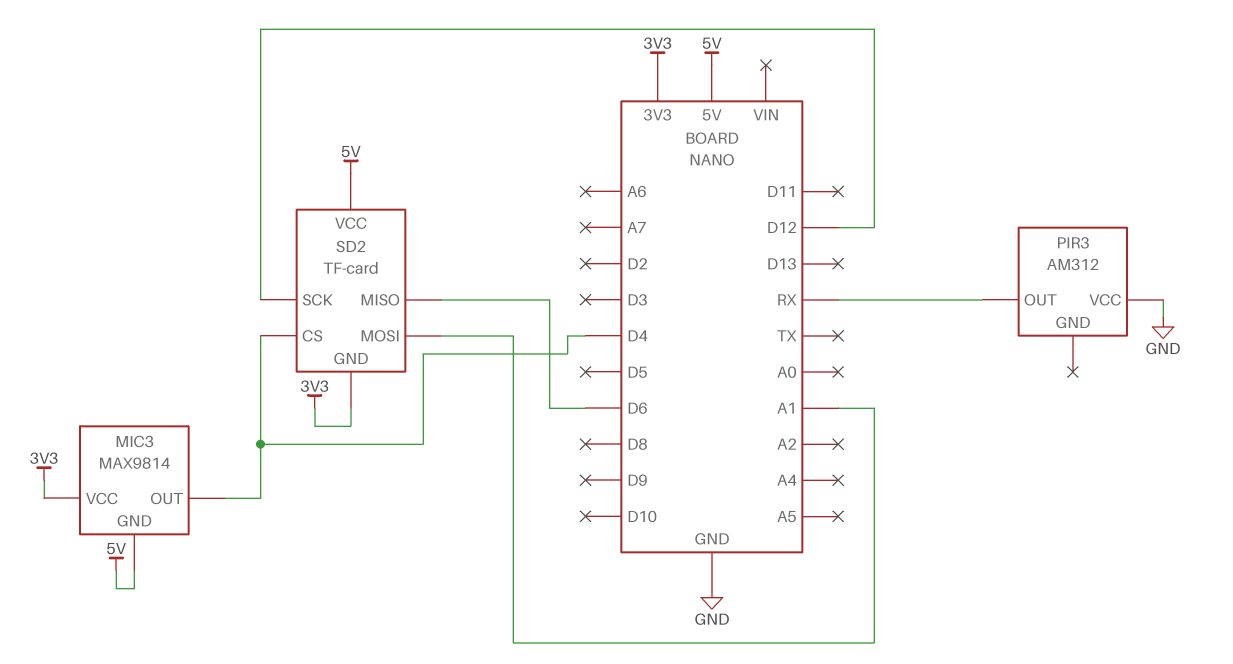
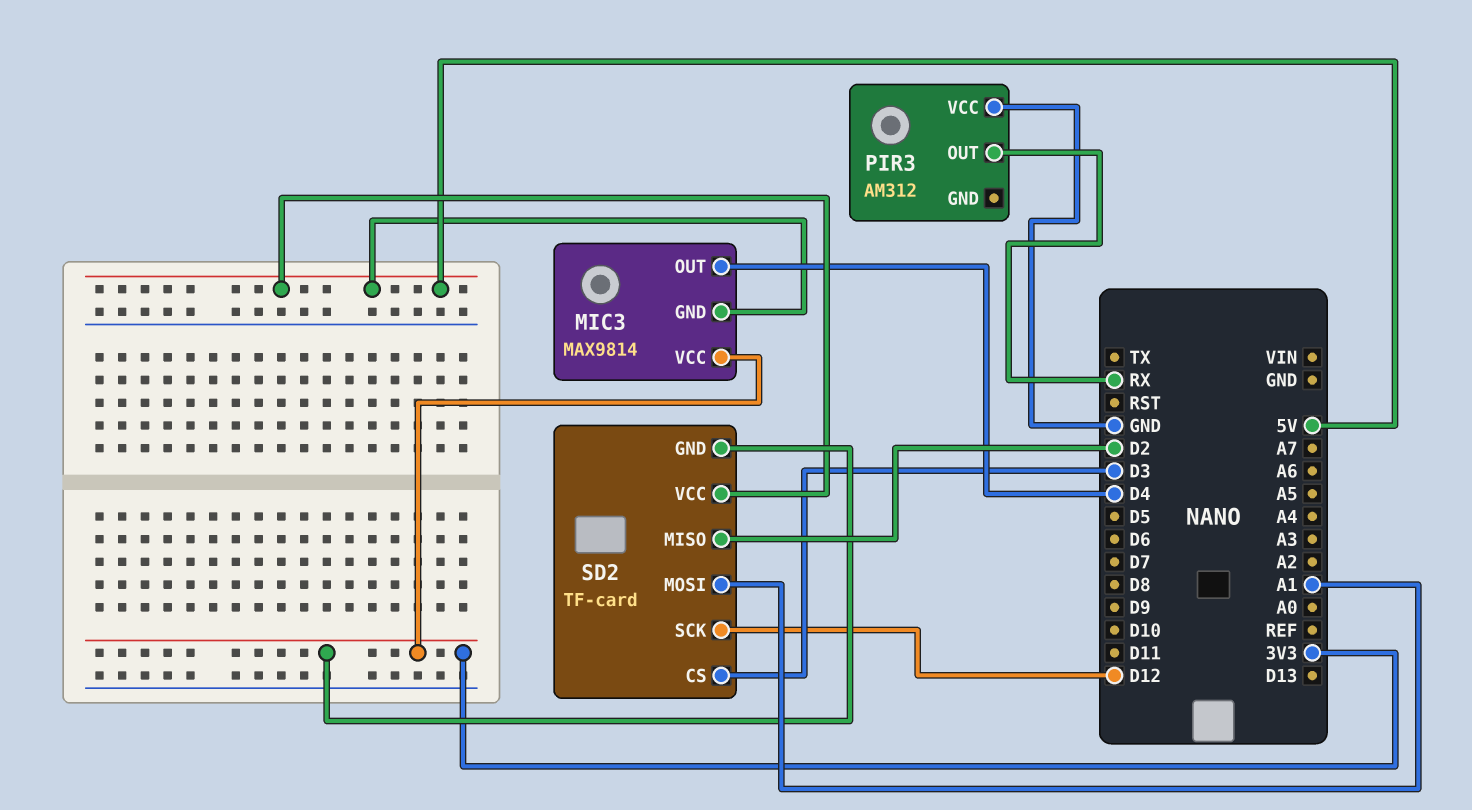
SD2 pin CS: D4 -> D3
SD2 pin MISO: D6 -> D2

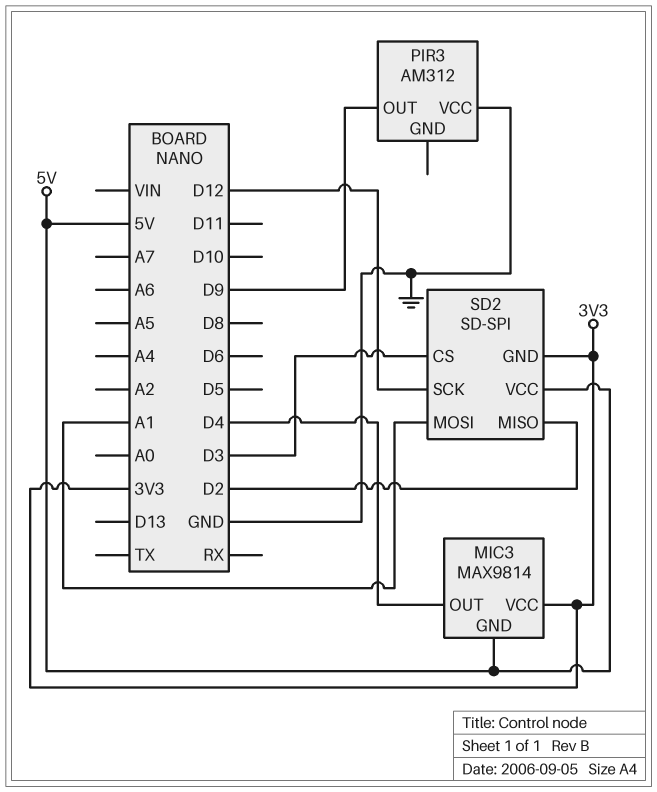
PIR3 pin OUT: RX -> D9
SD2: TF-card -> SD-SPI

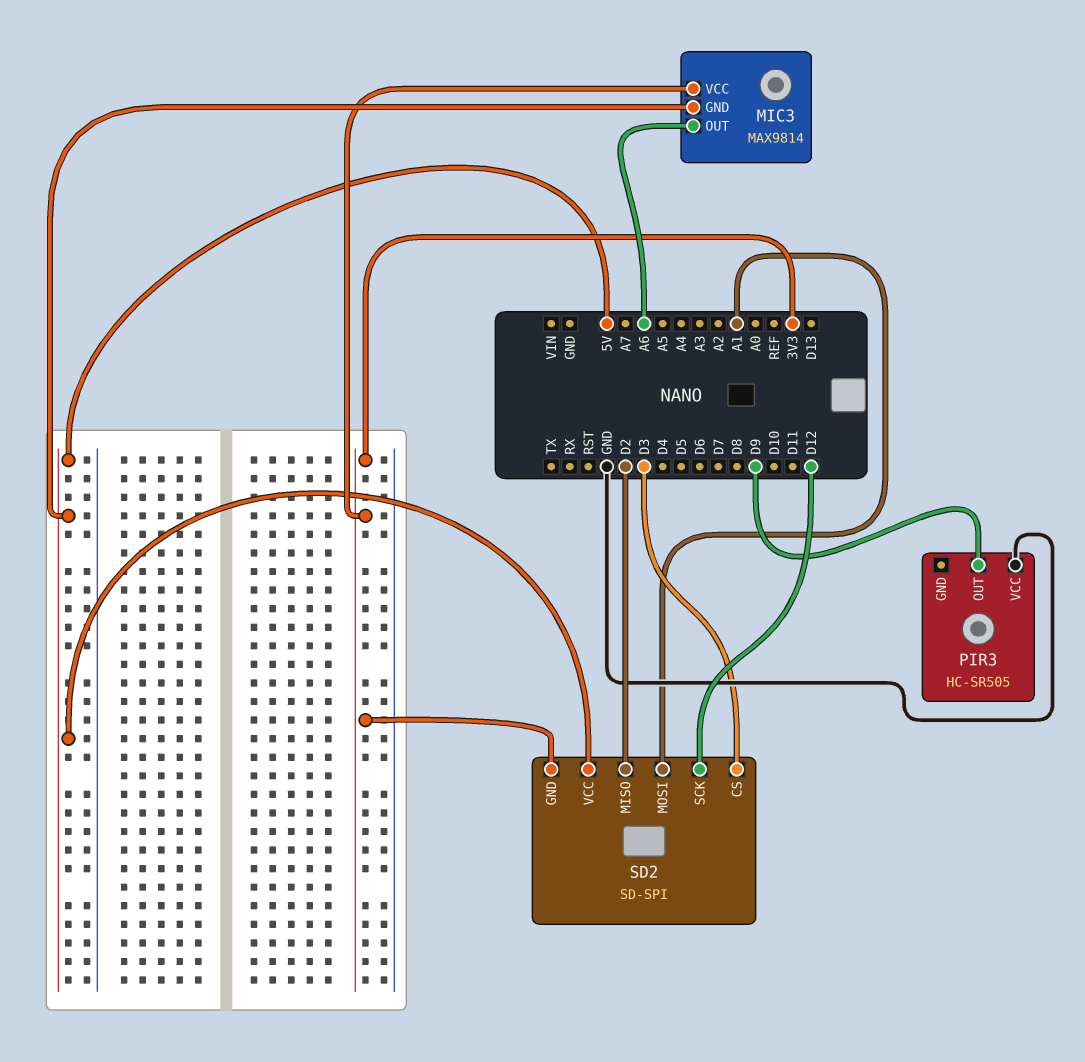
MIC3 pin OUT: D4 -> A6
PIR3: AM312 -> HC-SR505

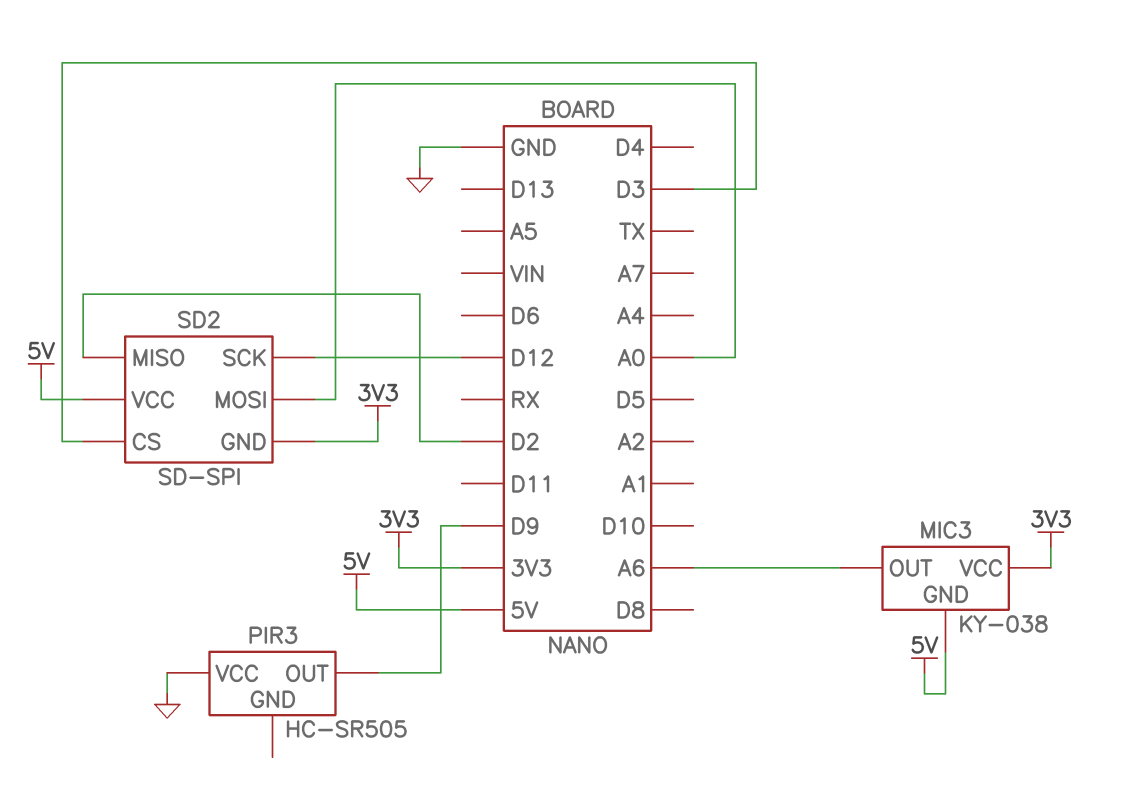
MIC3: MAX9814 -> KY-038
SD2 pin MOSI: A1 -> A0

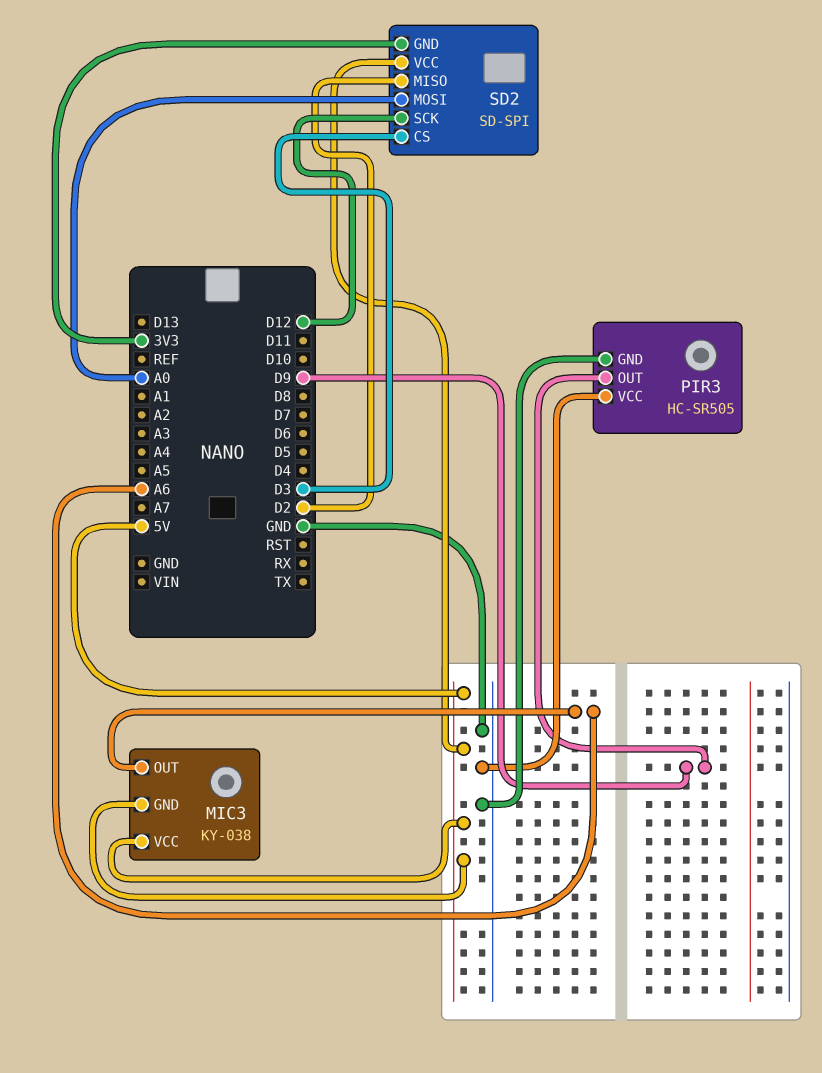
MIC3 pin VCC: 3V3 -> 5V
PIR3 pin GND: none -> GND

